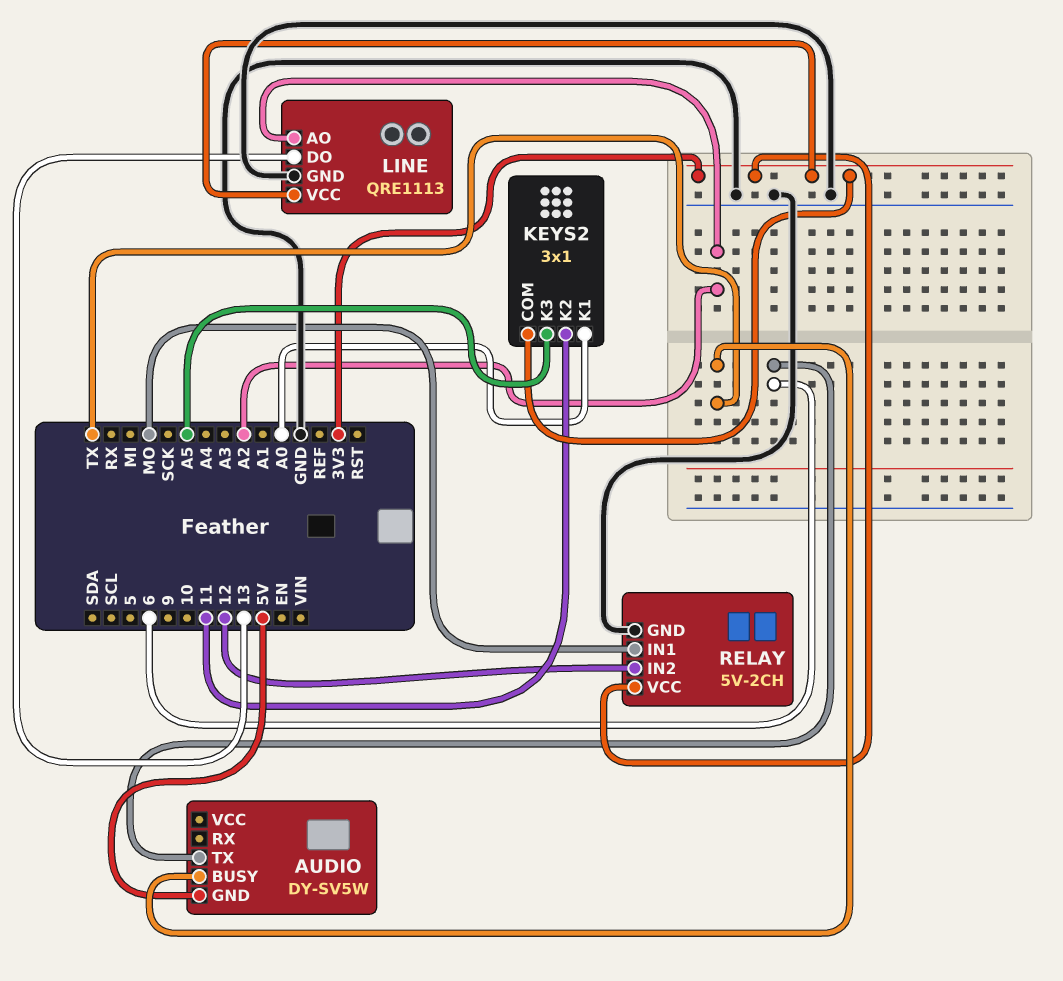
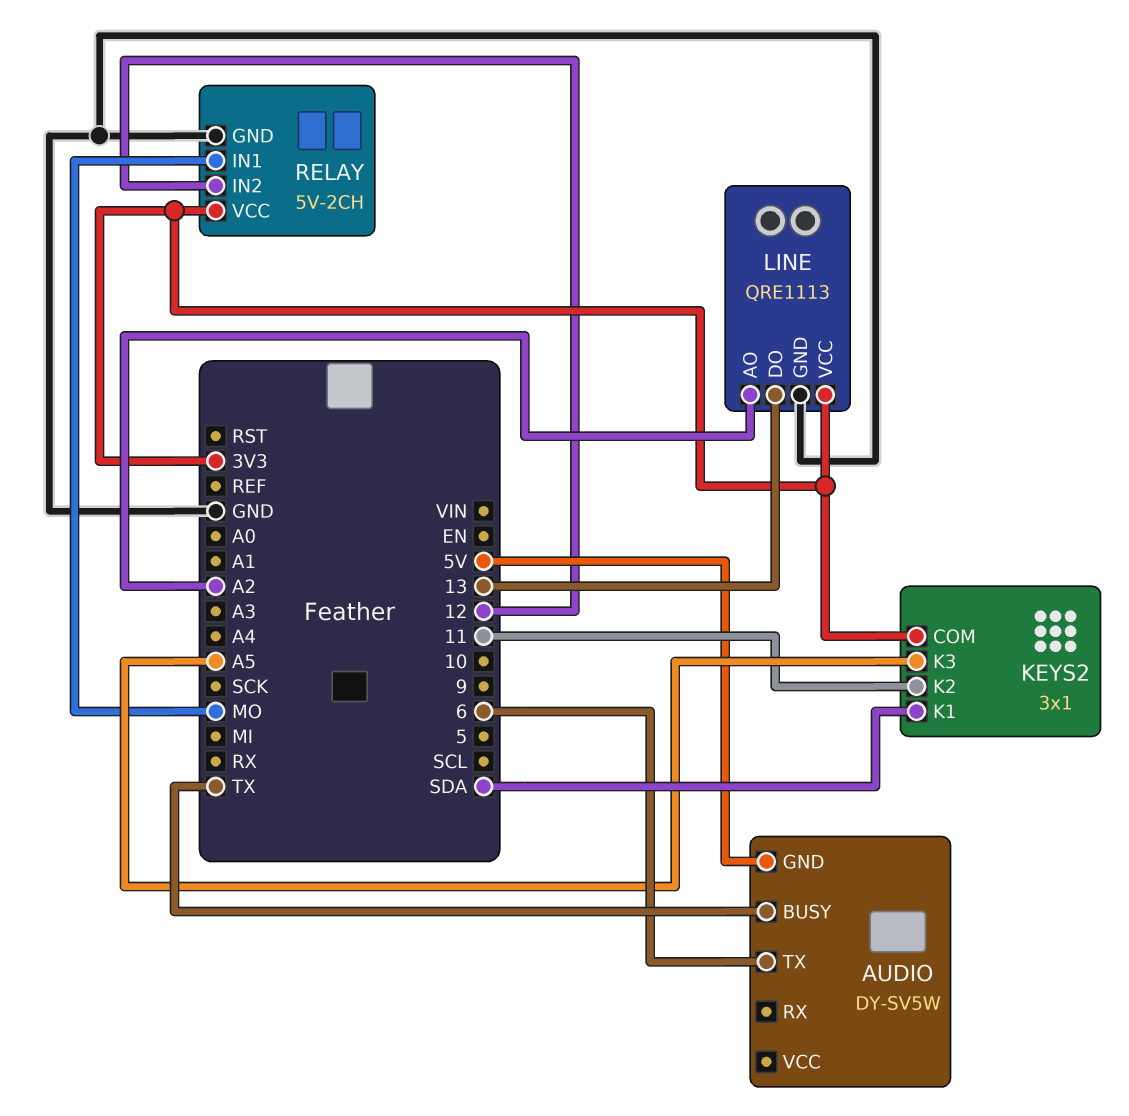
KEYS2 pin K1: A0 -> SDA

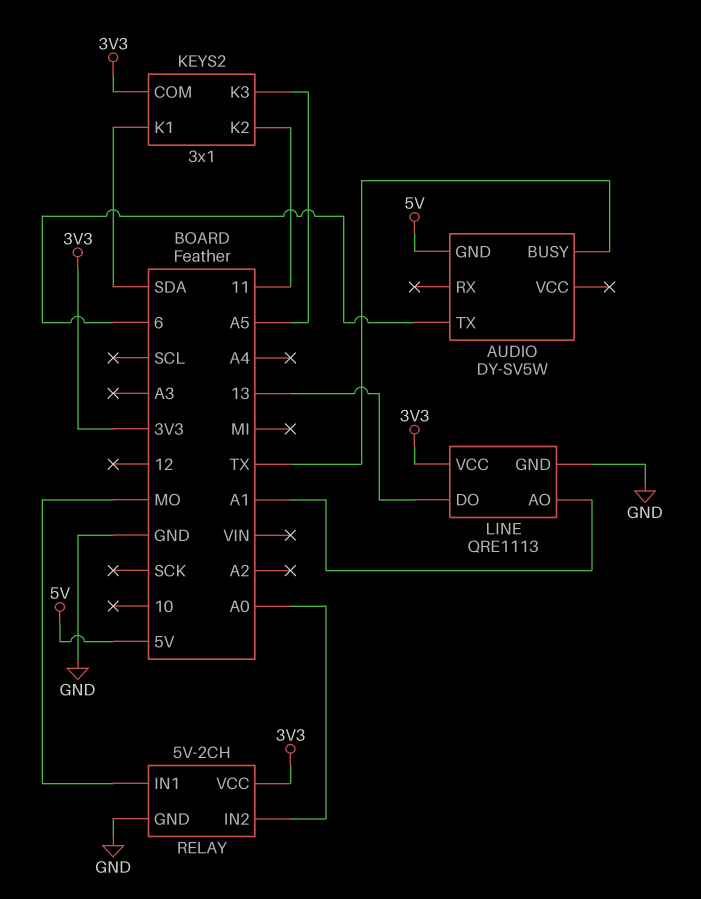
LINE pin AO: A2 -> A1
RELAY pin IN2: 12 -> A0

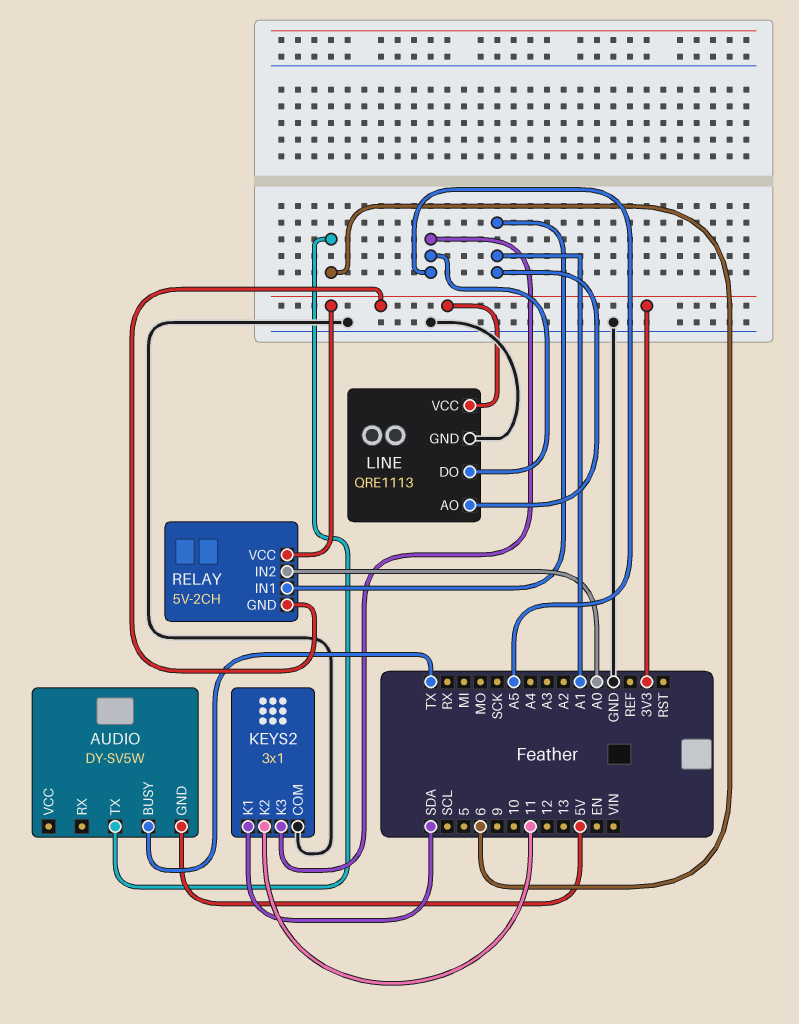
KEYS2 pin COM: 3V3 -> GND
LINE pin DO: 13 -> A5
RELAY pin GND: GND -> 3V3
RELAY pin IN1: MO -> A1

